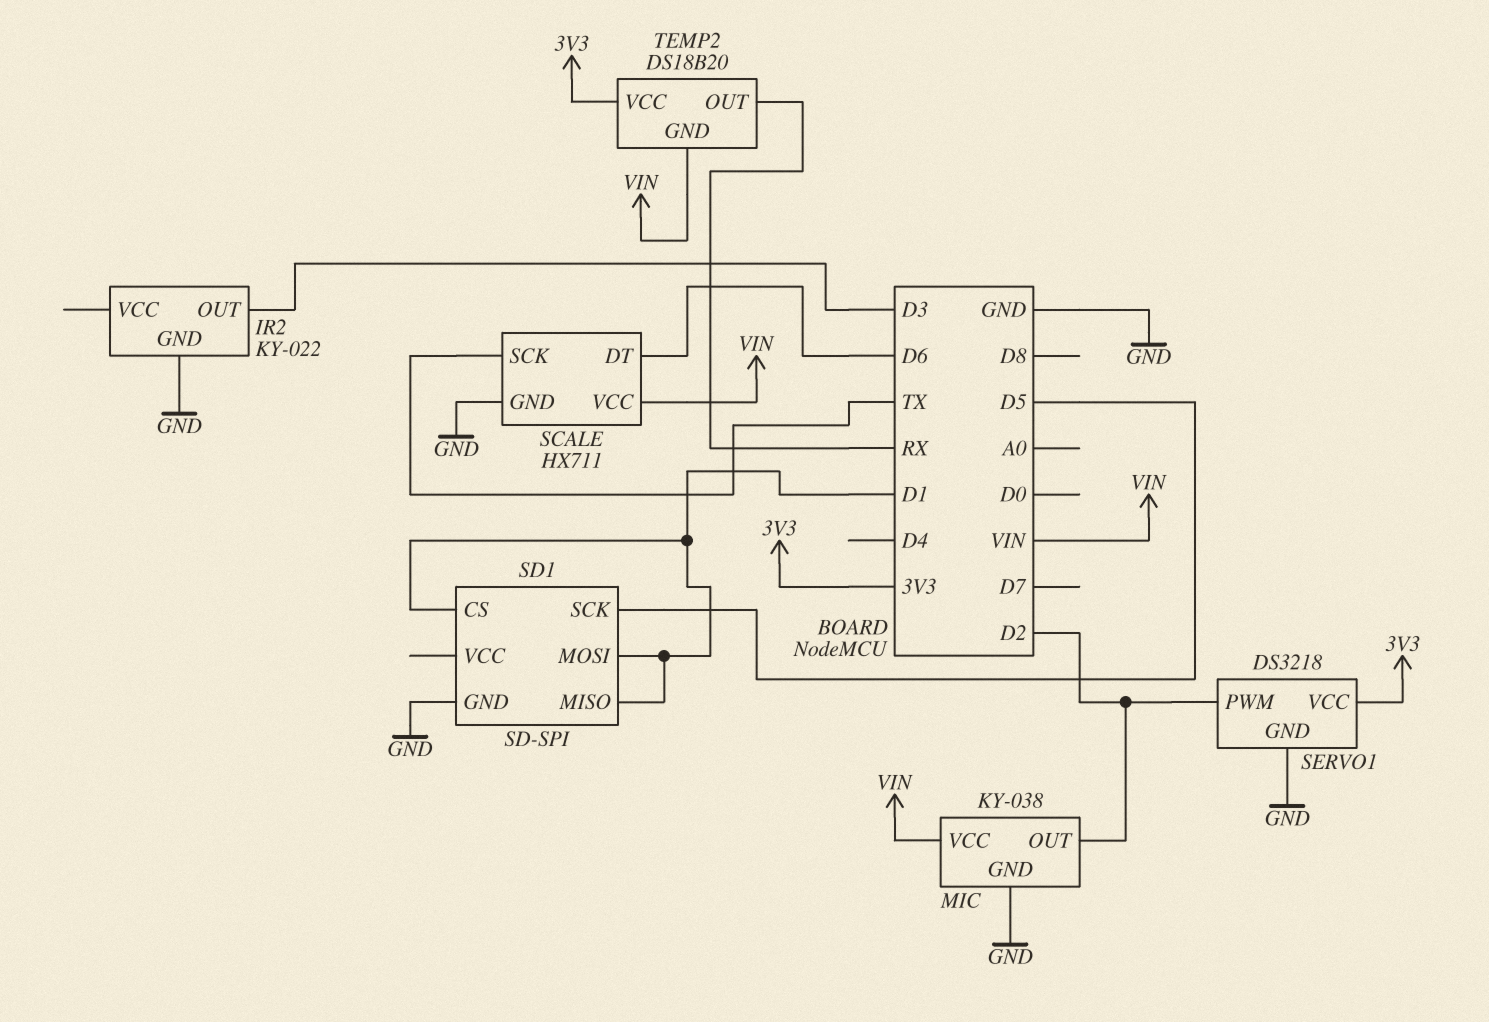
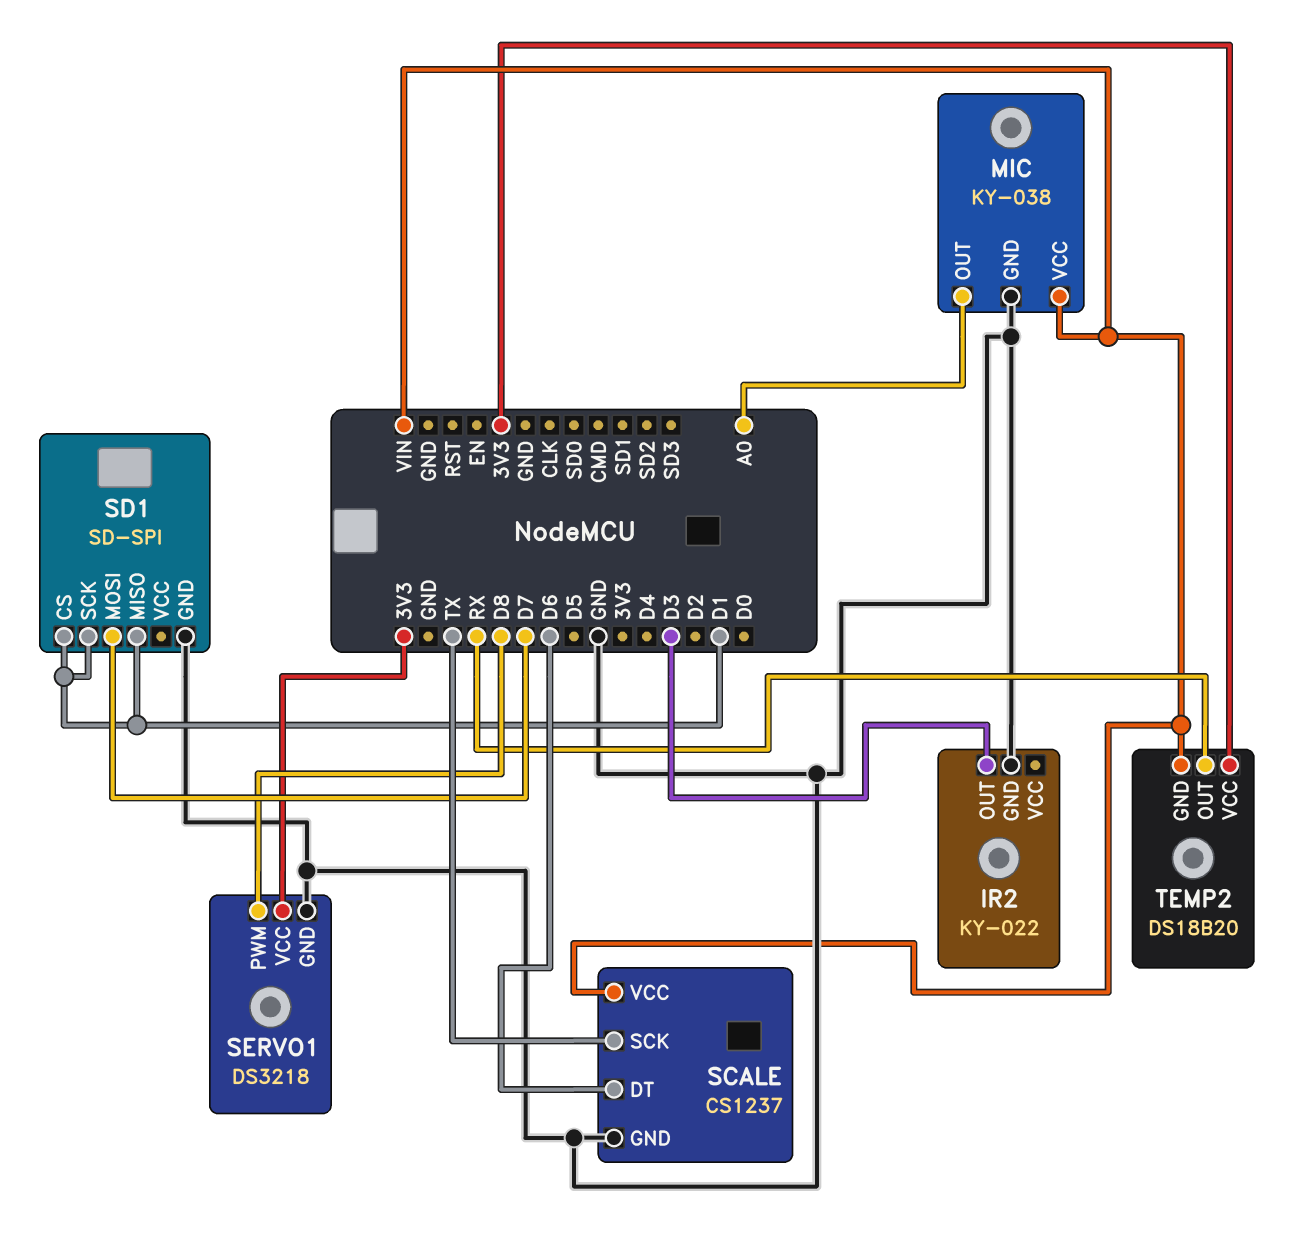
MIC pin OUT: D2 -> A0
SCALE: HX711 -> CS1237
SD1 pin MOSI: D1 -> D7
SD1 pin SCK: D5 -> D1
SERVO1 pin PWM: D2 -> D8

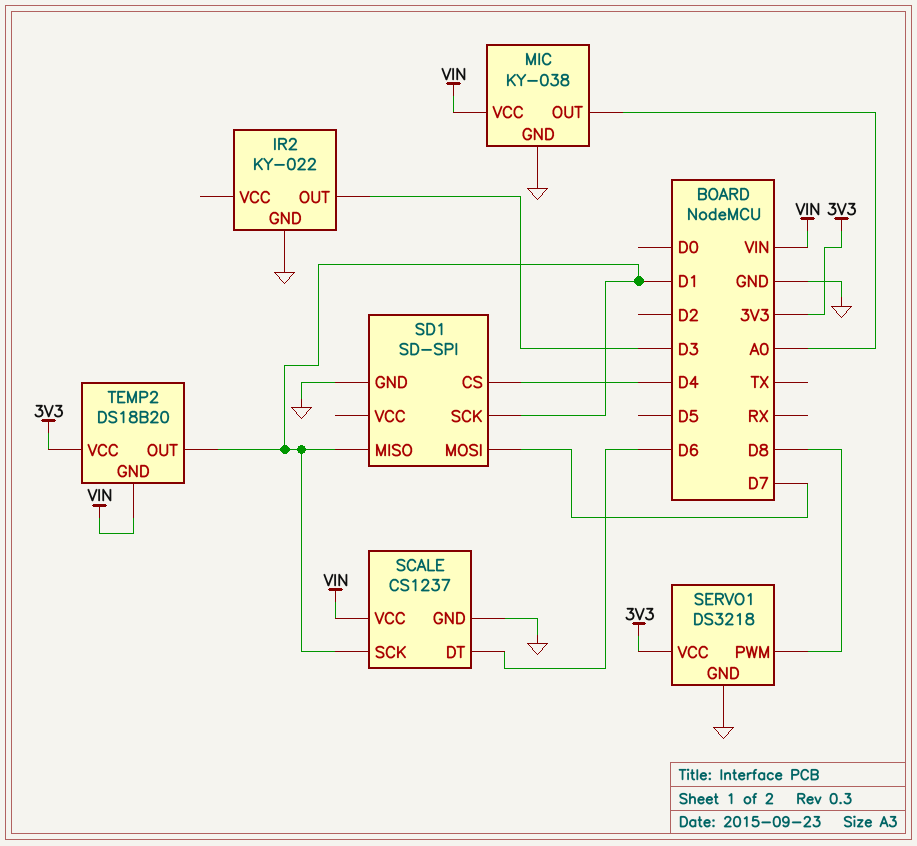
SCALE pin SCK: TX -> D1
SD1 pin CS: D1 -> D4
TEMP2 pin OUT: RX -> D1

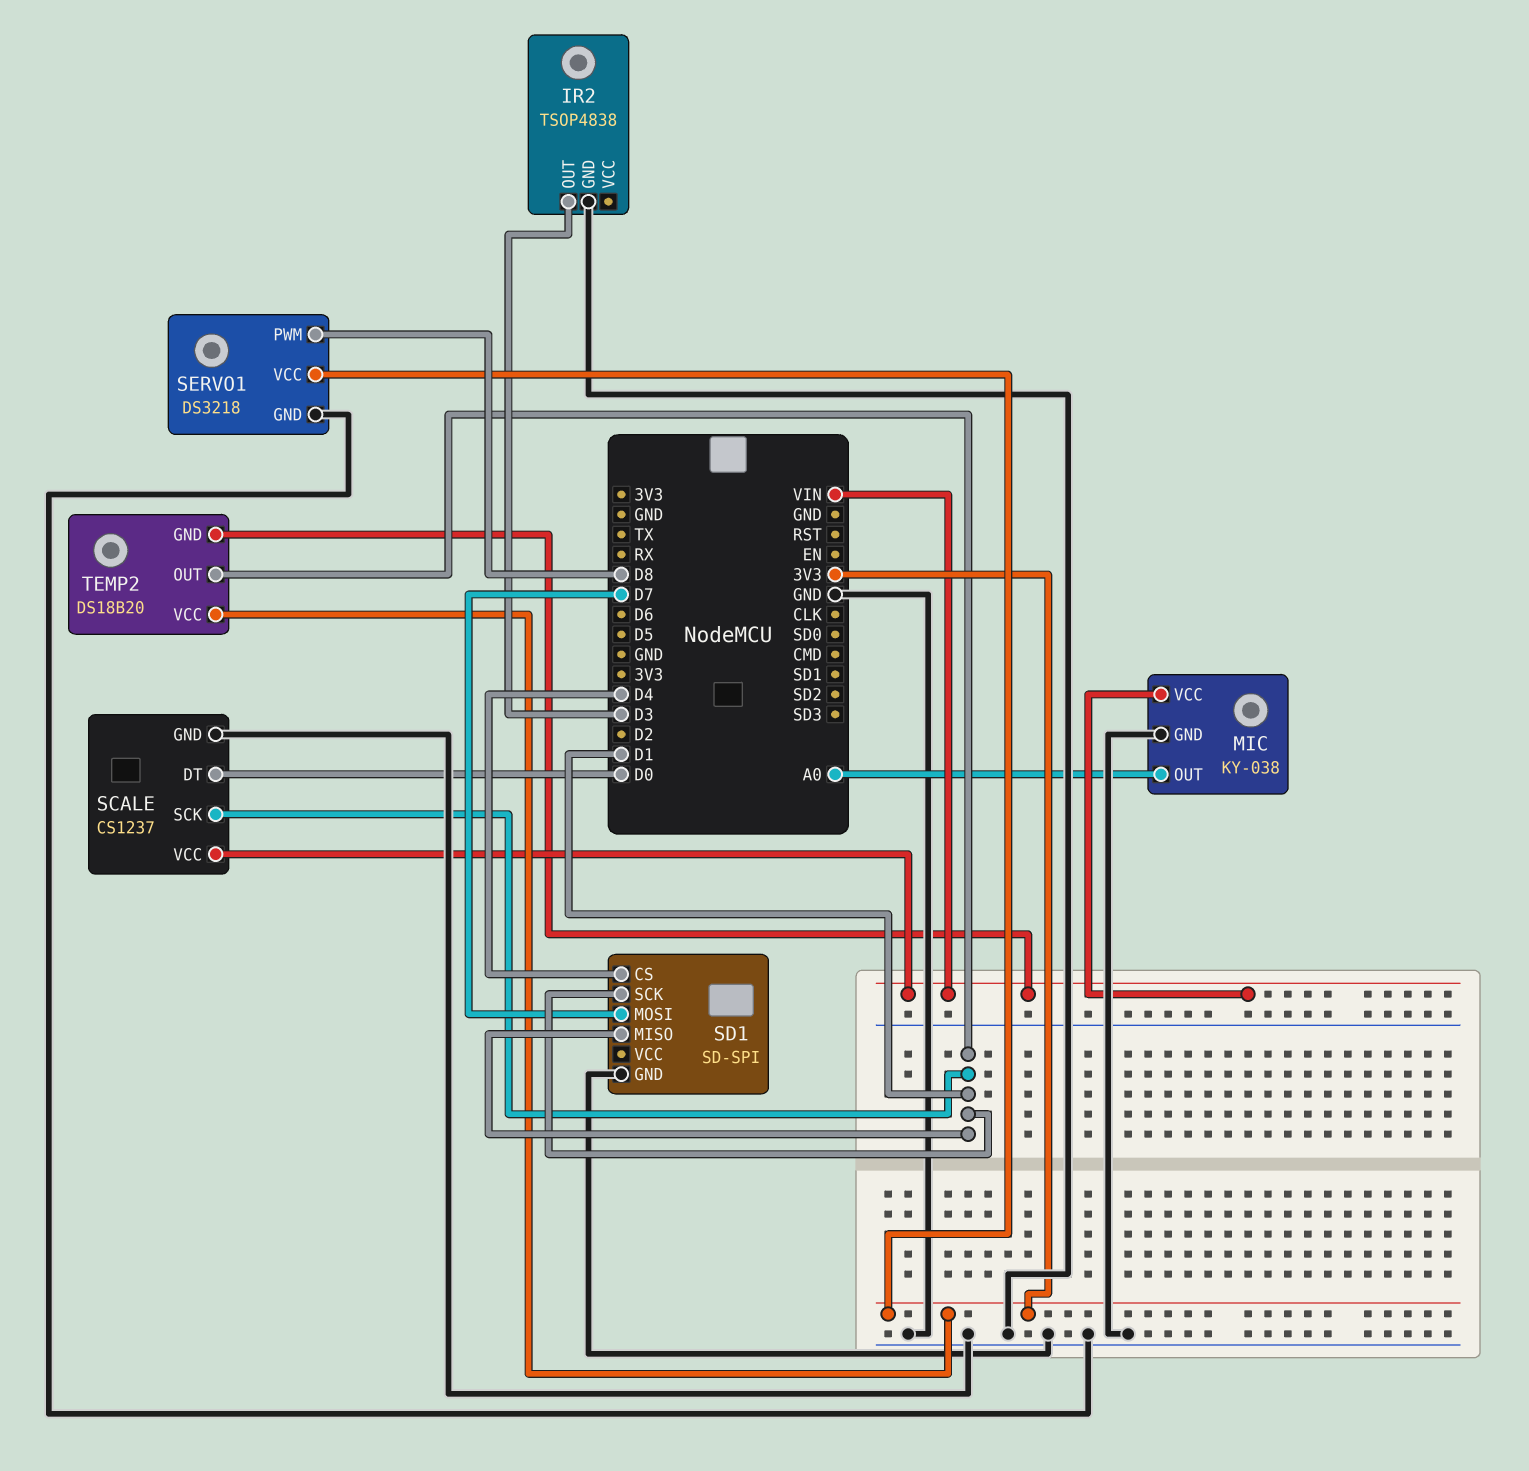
IR2: KY-022 -> TSOP4838
SCALE pin DT: D6 -> D0

